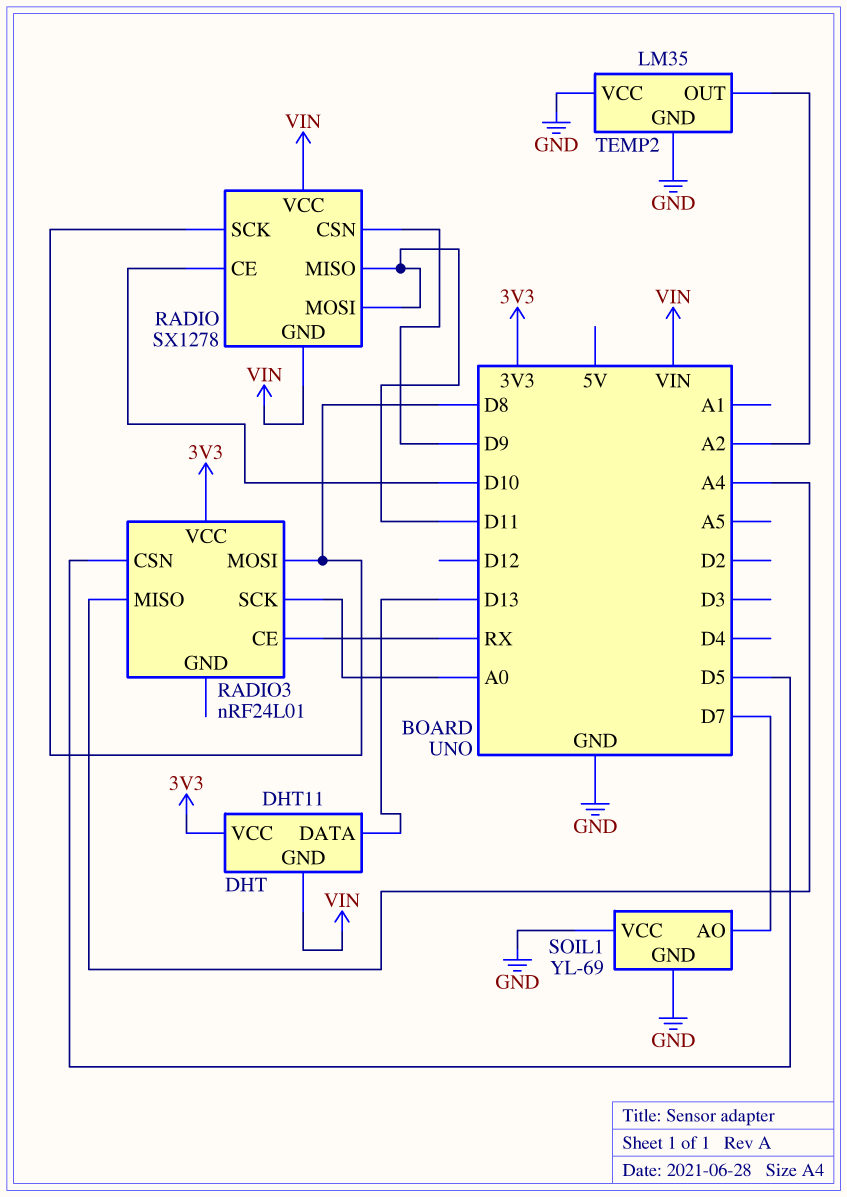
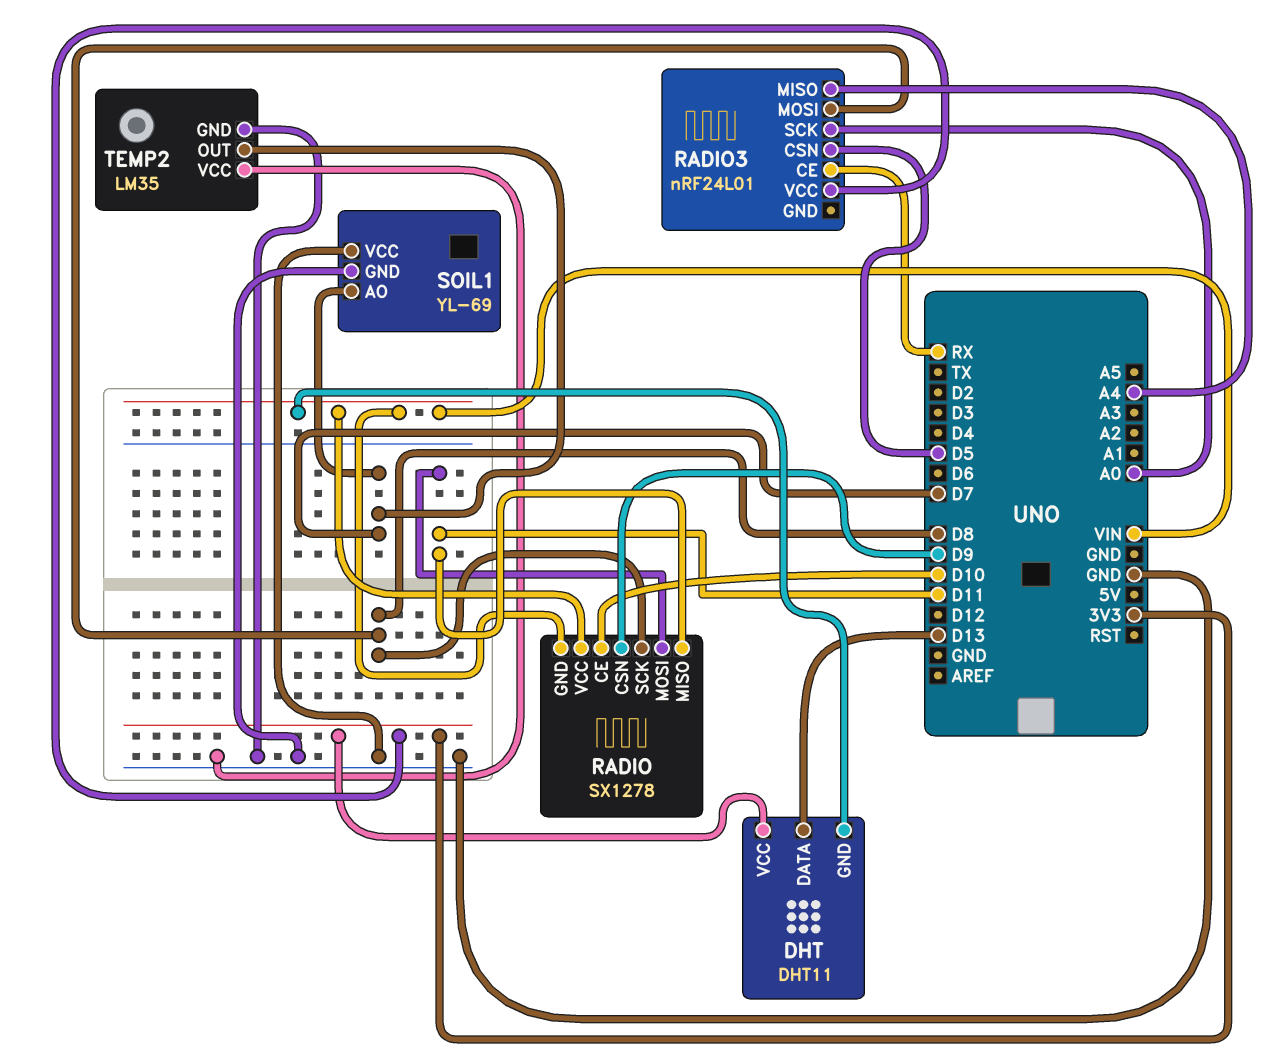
TEMP2 pin OUT: A2 -> D7

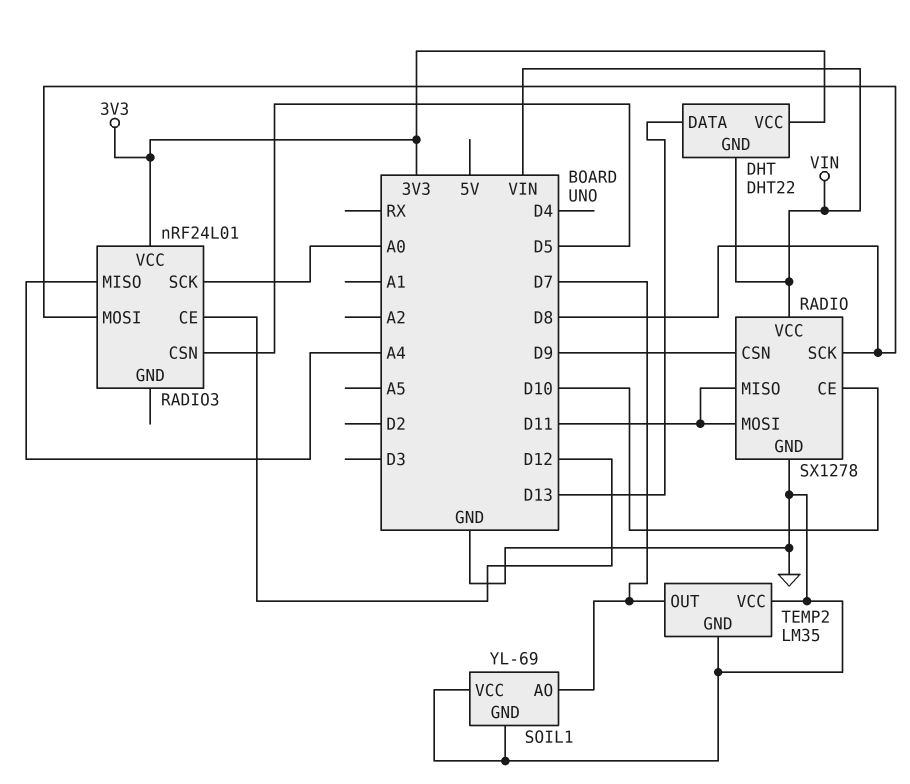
DHT: DHT11 -> DHT22
RADIO pin GND: VIN -> GND
RADIO3 pin CE: RX -> D12

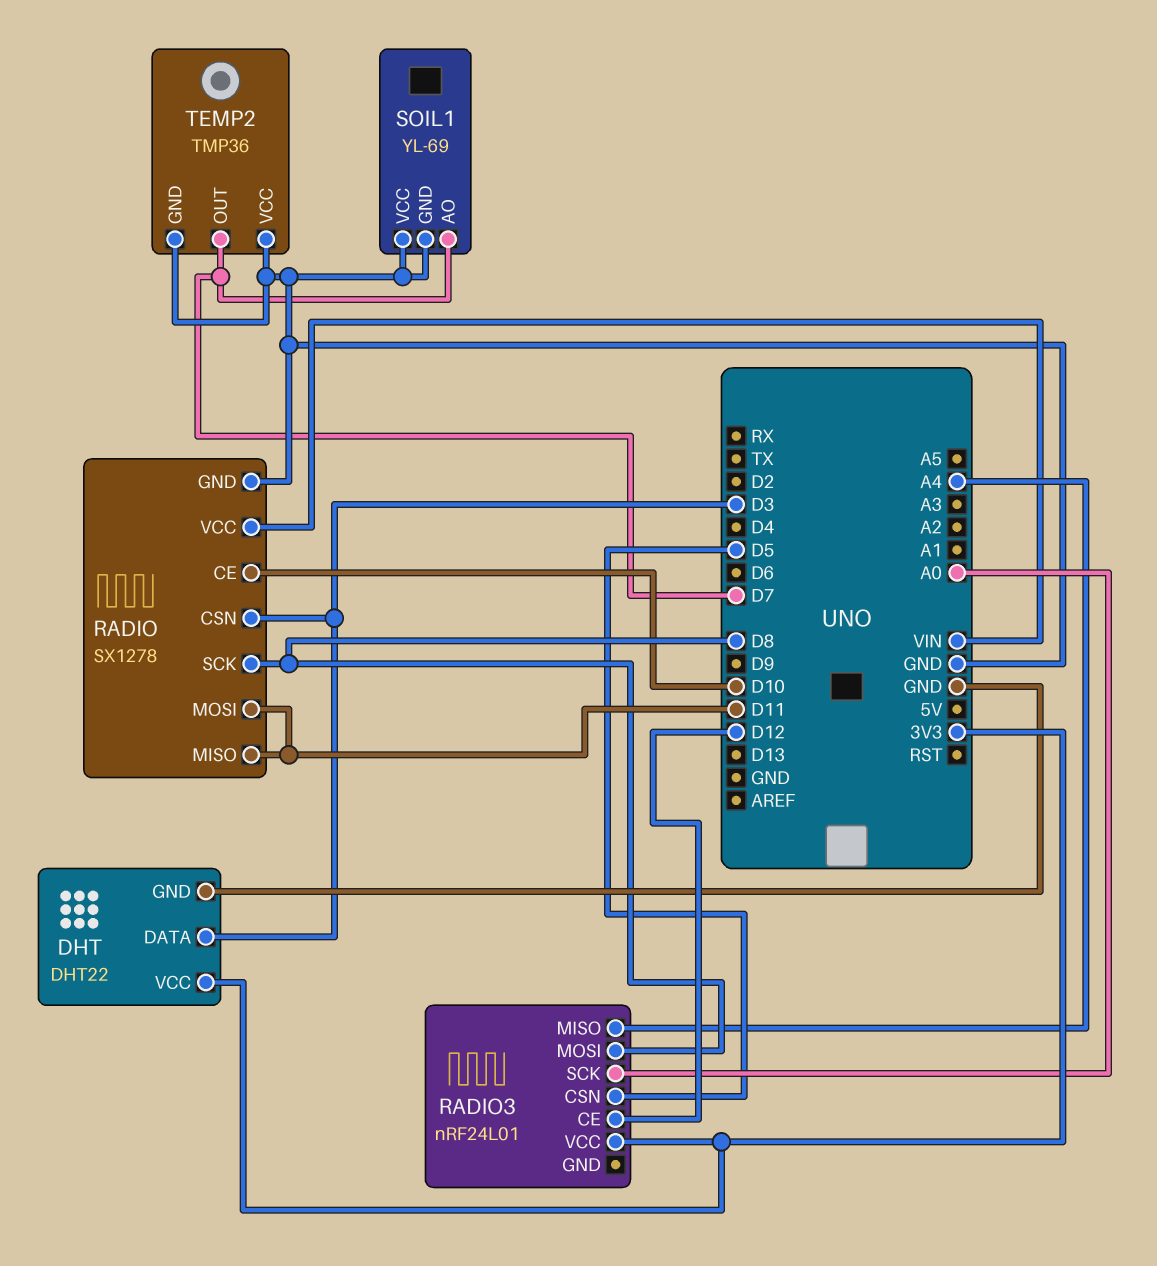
DHT pin DATA: D13 -> D3
DHT pin GND: VIN -> GND
RADIO pin CSN: D9 -> D3
TEMP2: LM35 -> TMP36

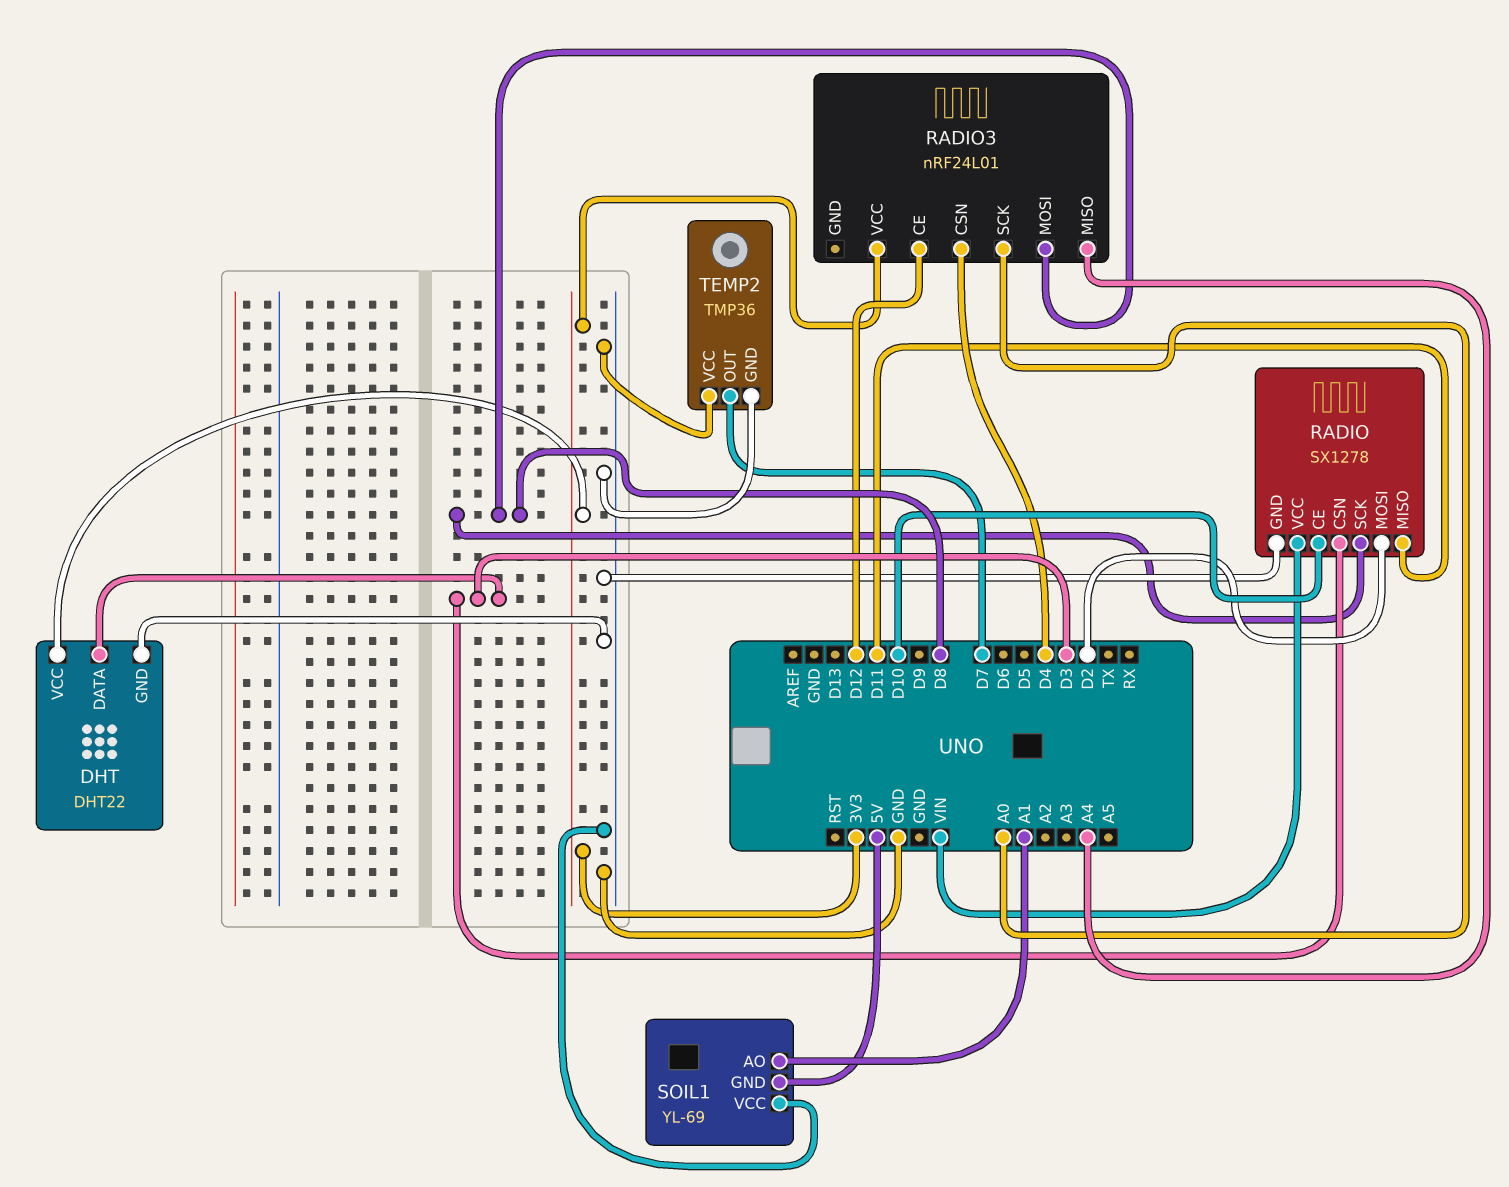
RADIO pin MOSI: D11 -> D2
RADIO3 pin CSN: D5 -> D4
SOIL1 pin AO: D7 -> A1
SOIL1 pin GND: GND -> 5V

